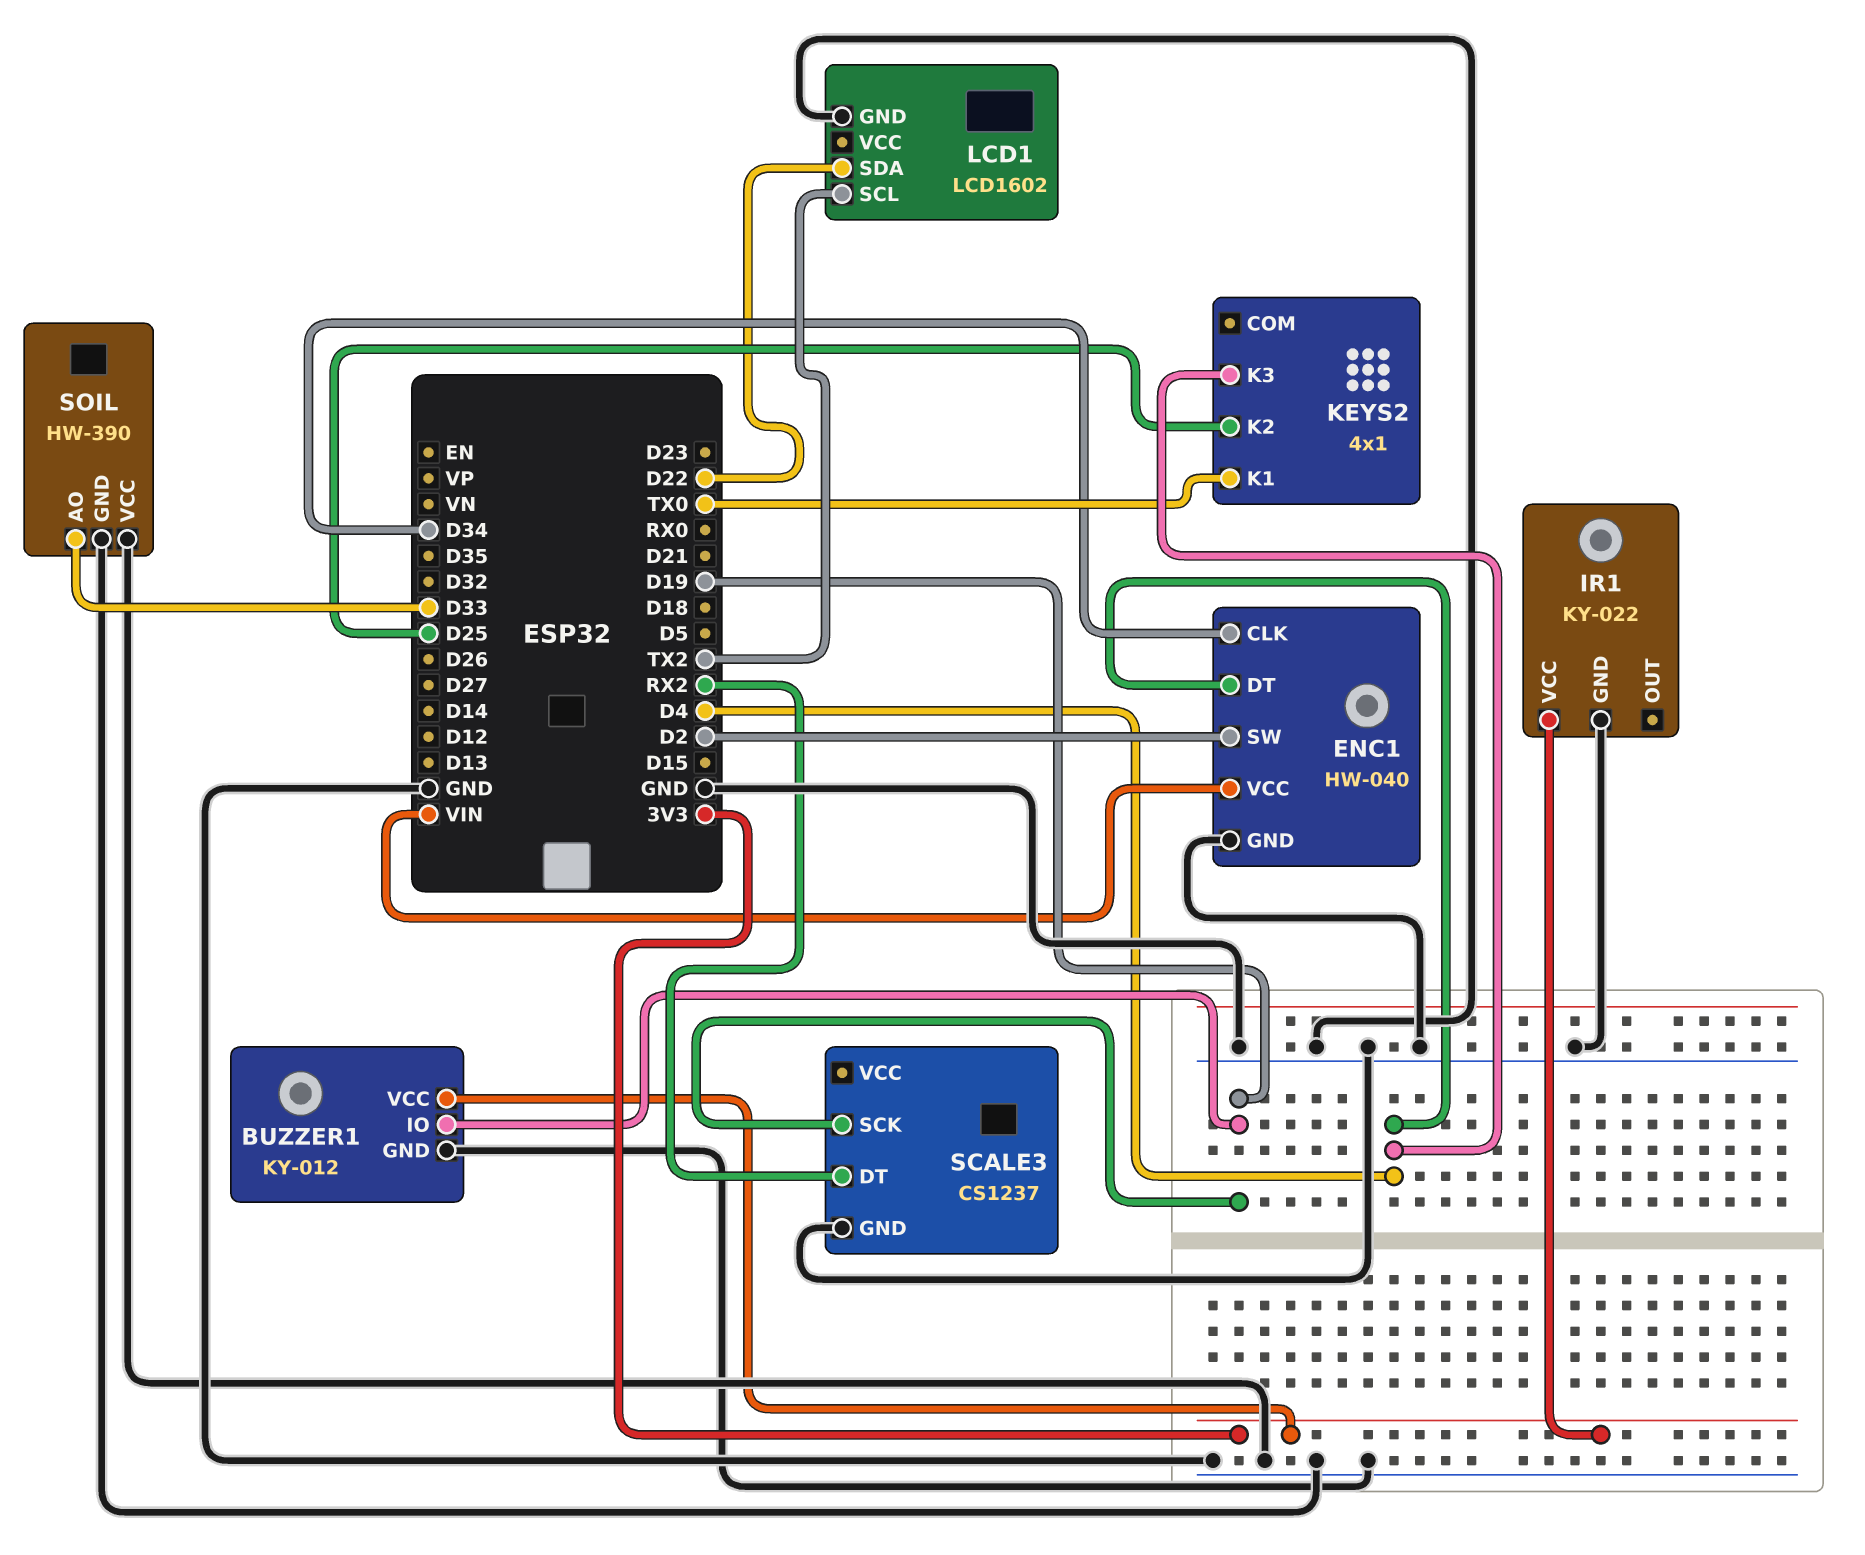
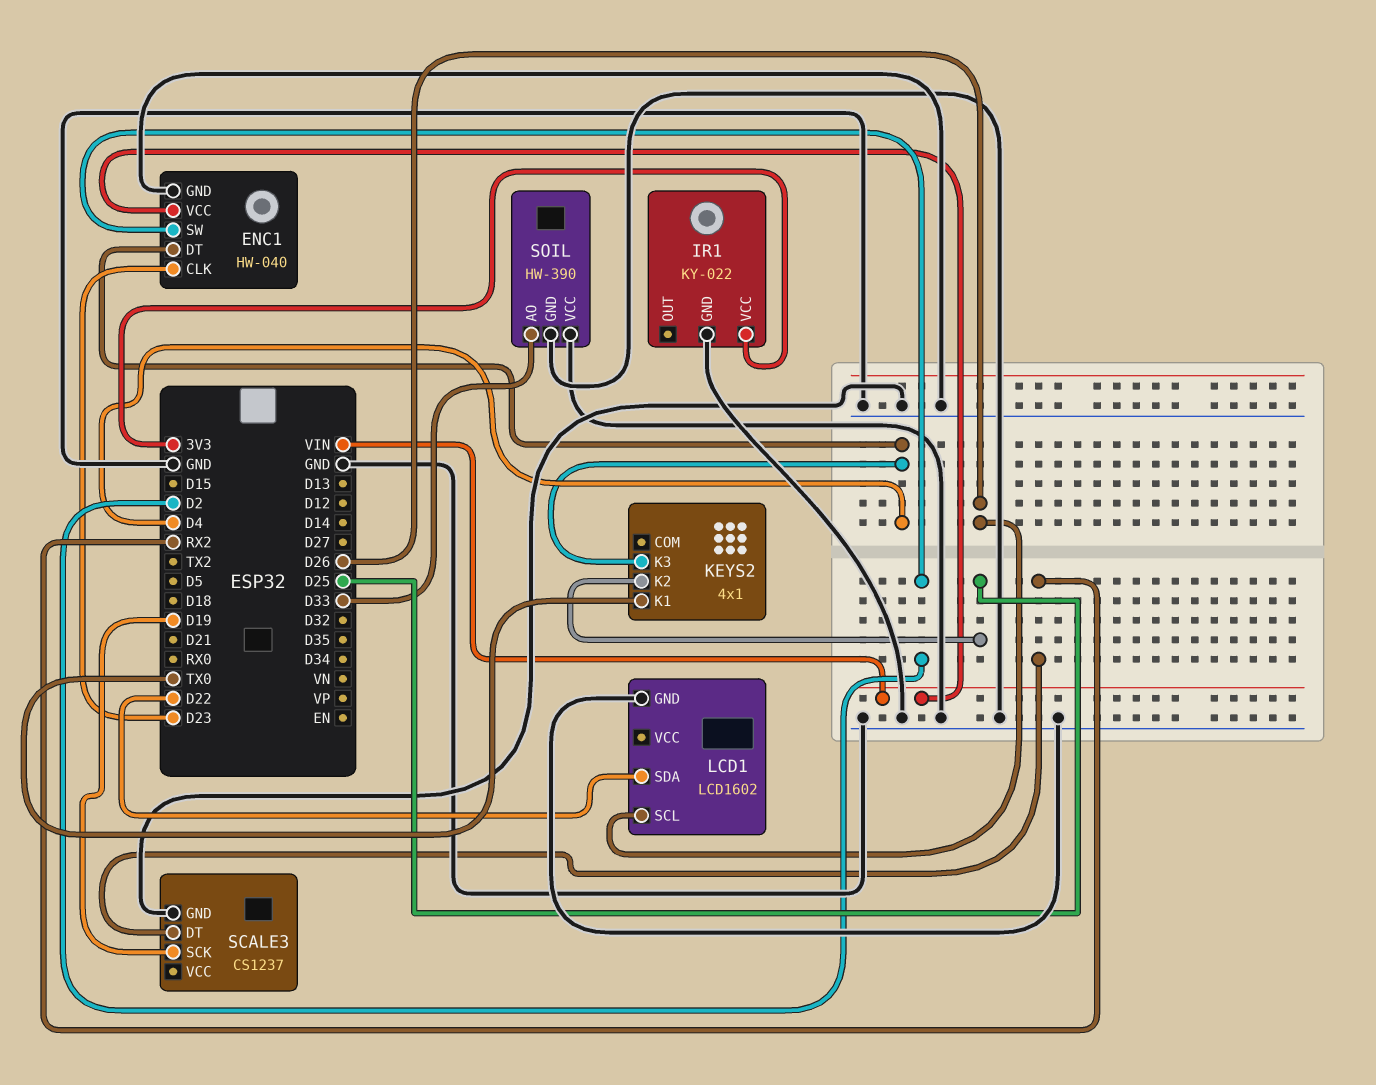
BUZZER1: KY-012 -> none
BUZZER1 pin GND: GND -> none
BUZZER1 pin IO: D19 -> none
BUZZER1 pin VCC: 3V3 -> none
ENC1 pin CLK: D34 -> D23
LCD1 pin SCL: TX2 -> D26

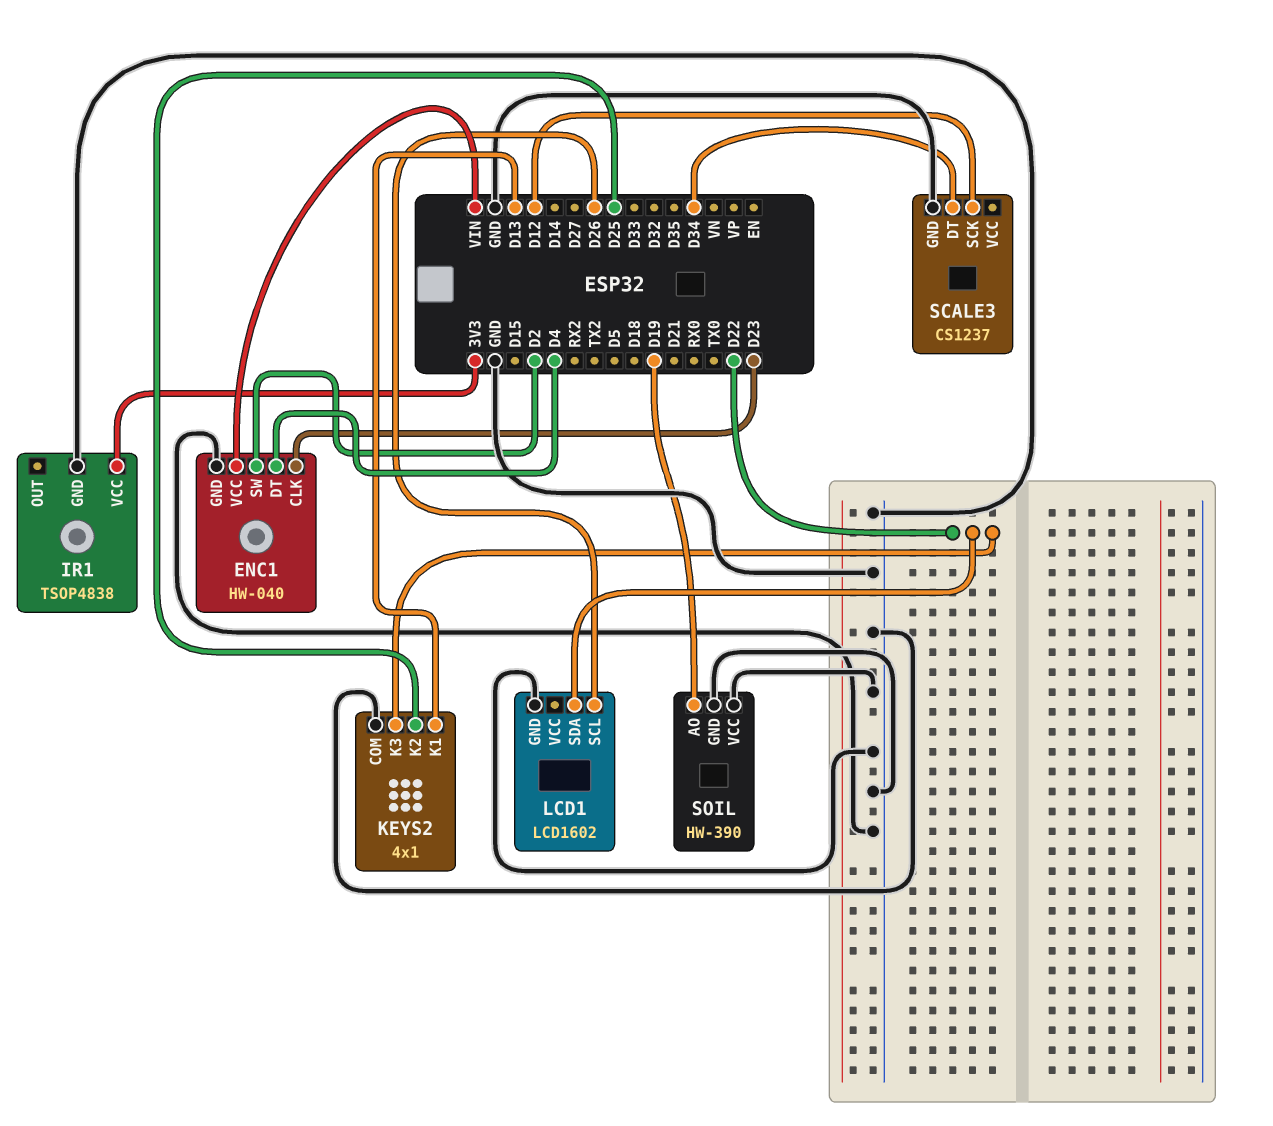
IR1: KY-022 -> TSOP4838
KEYS2 pin COM: none -> GND
KEYS2 pin K1: TX0 -> D13
KEYS2 pin K3: D4 -> D22
SCALE3 pin DT: RX2 -> D34
SCALE3 pin SCK: D19 -> D12
SOIL pin AO: D33 -> D19

